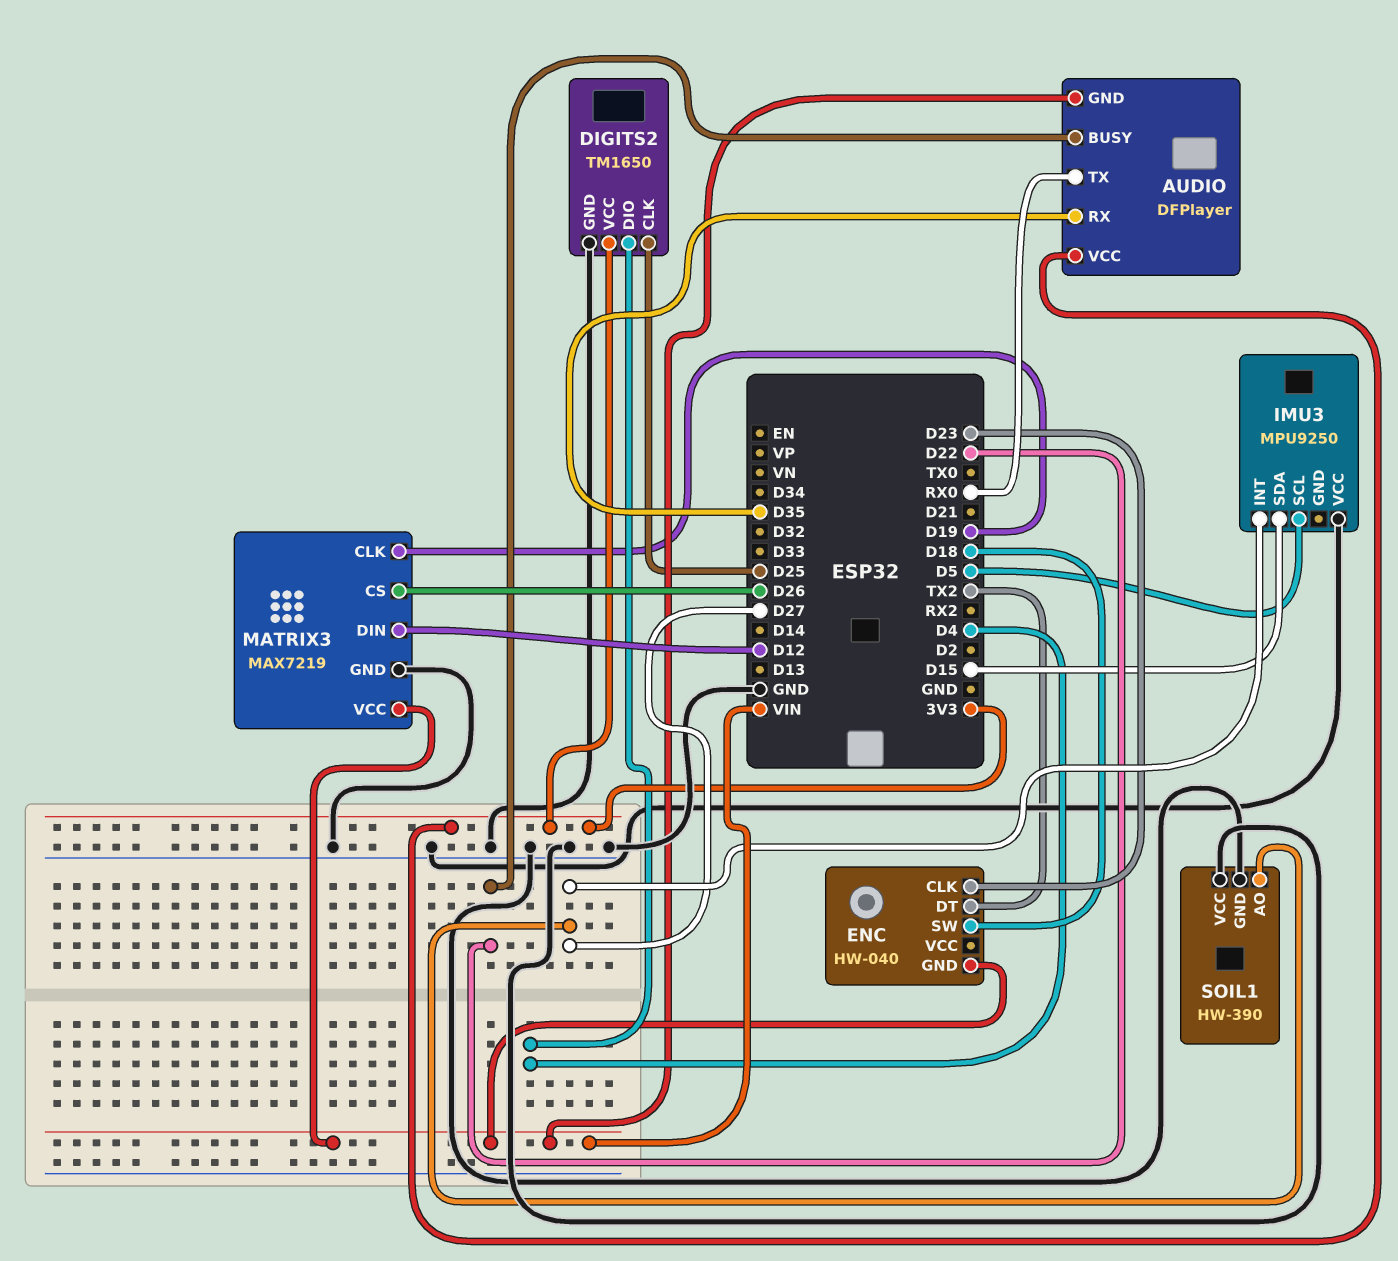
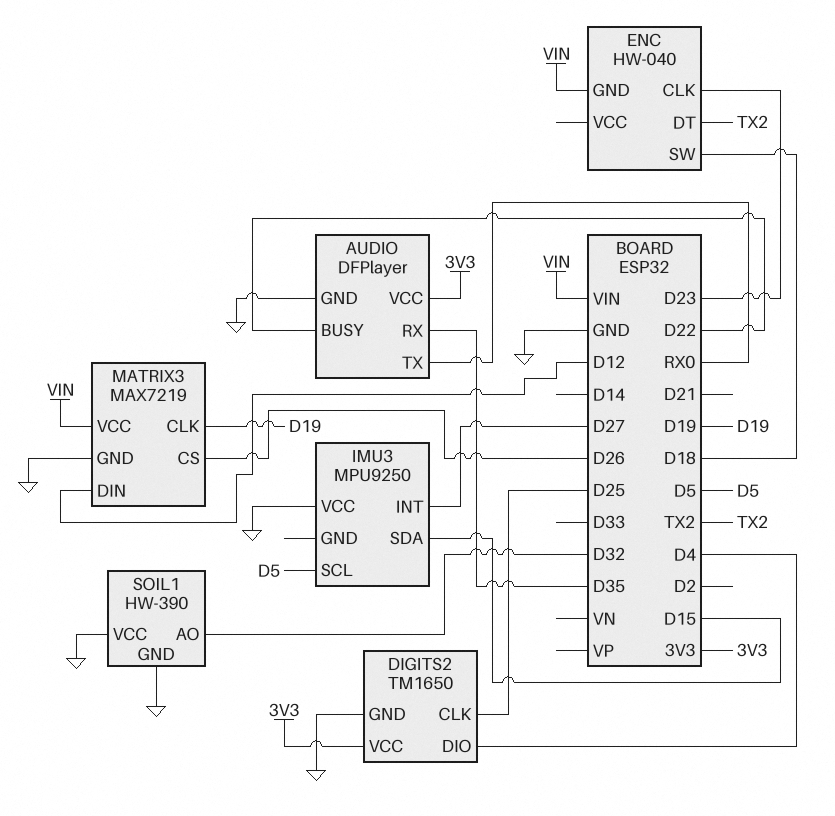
AUDIO pin GND: VIN -> GND
SOIL1 pin AO: D27 -> D32

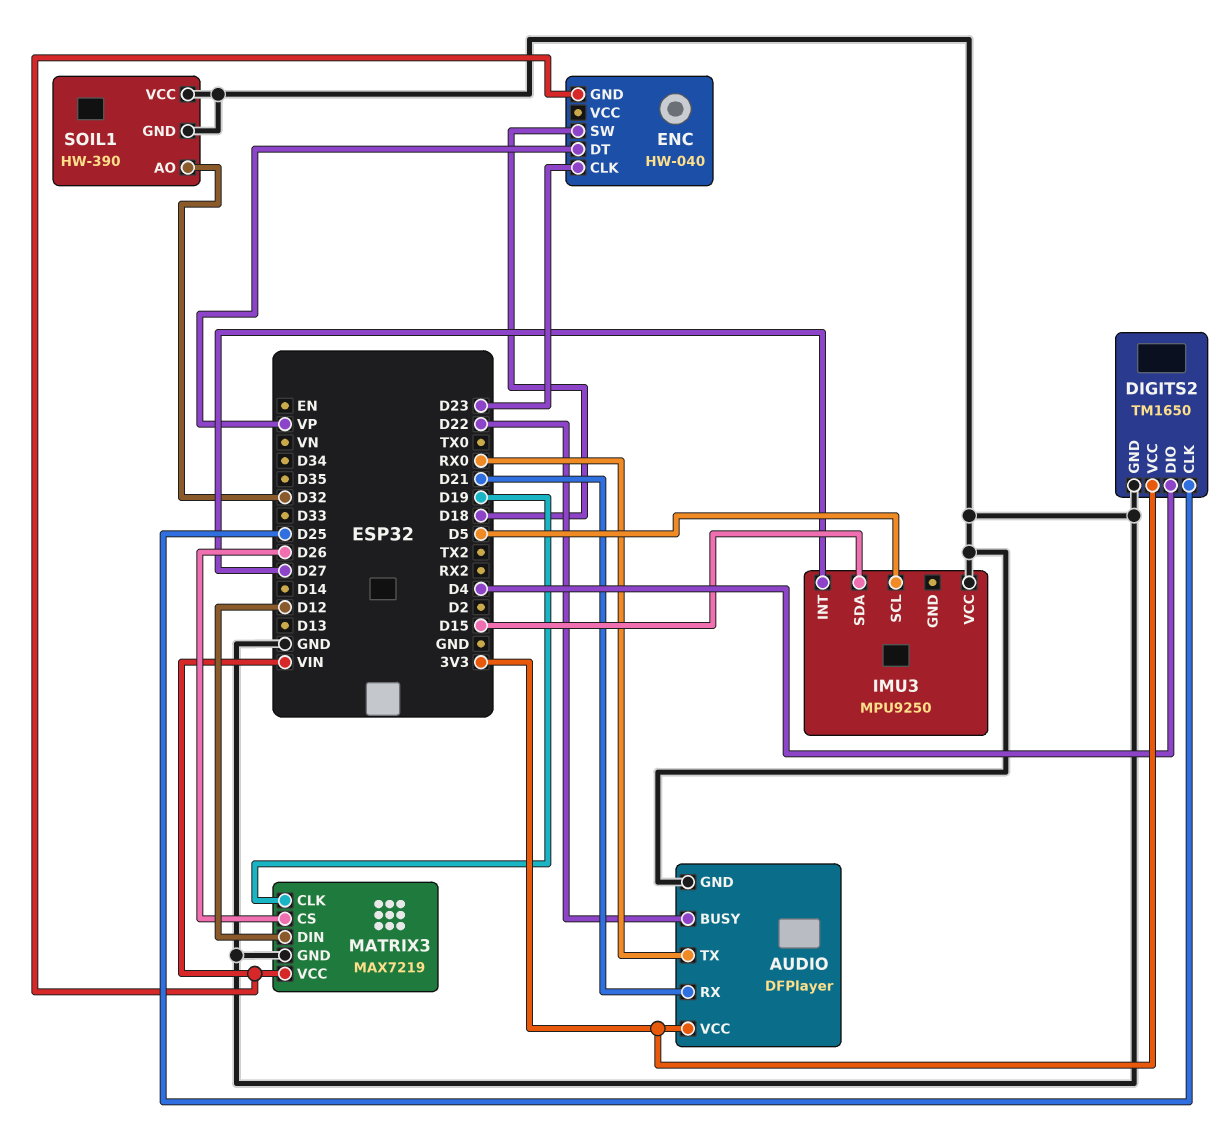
AUDIO pin RX: D35 -> D21
ENC pin DT: TX2 -> VP

